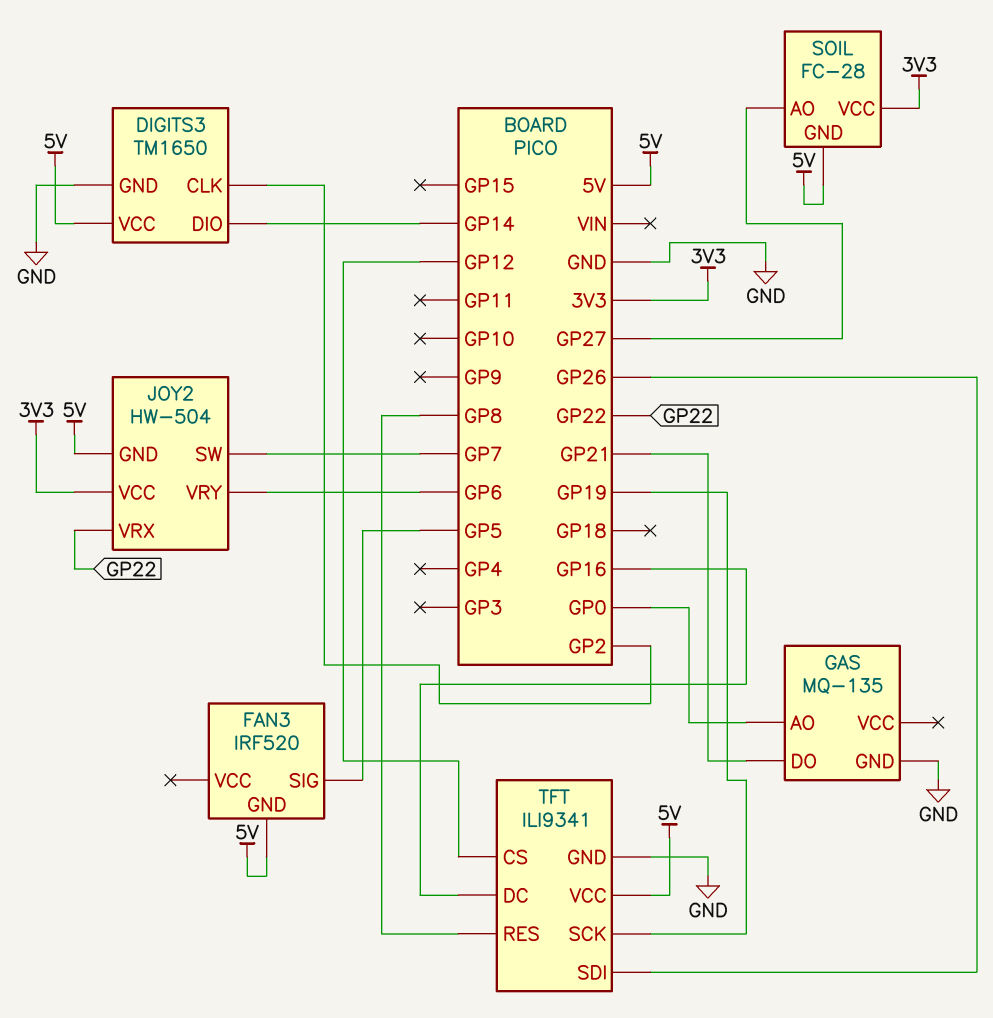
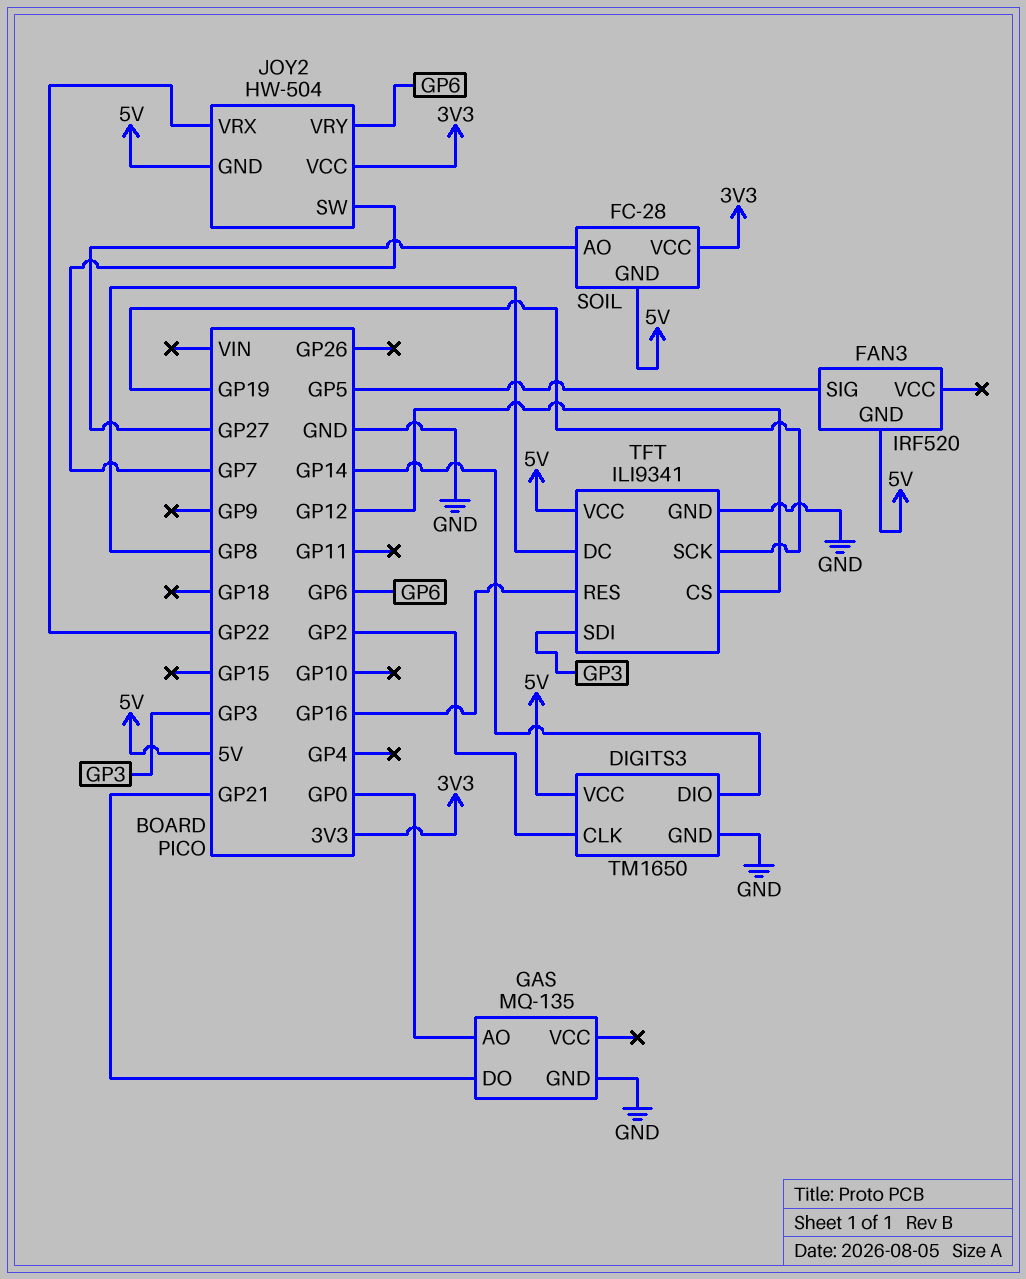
TFT pin DC: GP16 -> GP8
TFT pin RES: GP8 -> GP16
TFT pin SDI: GP26 -> GP3

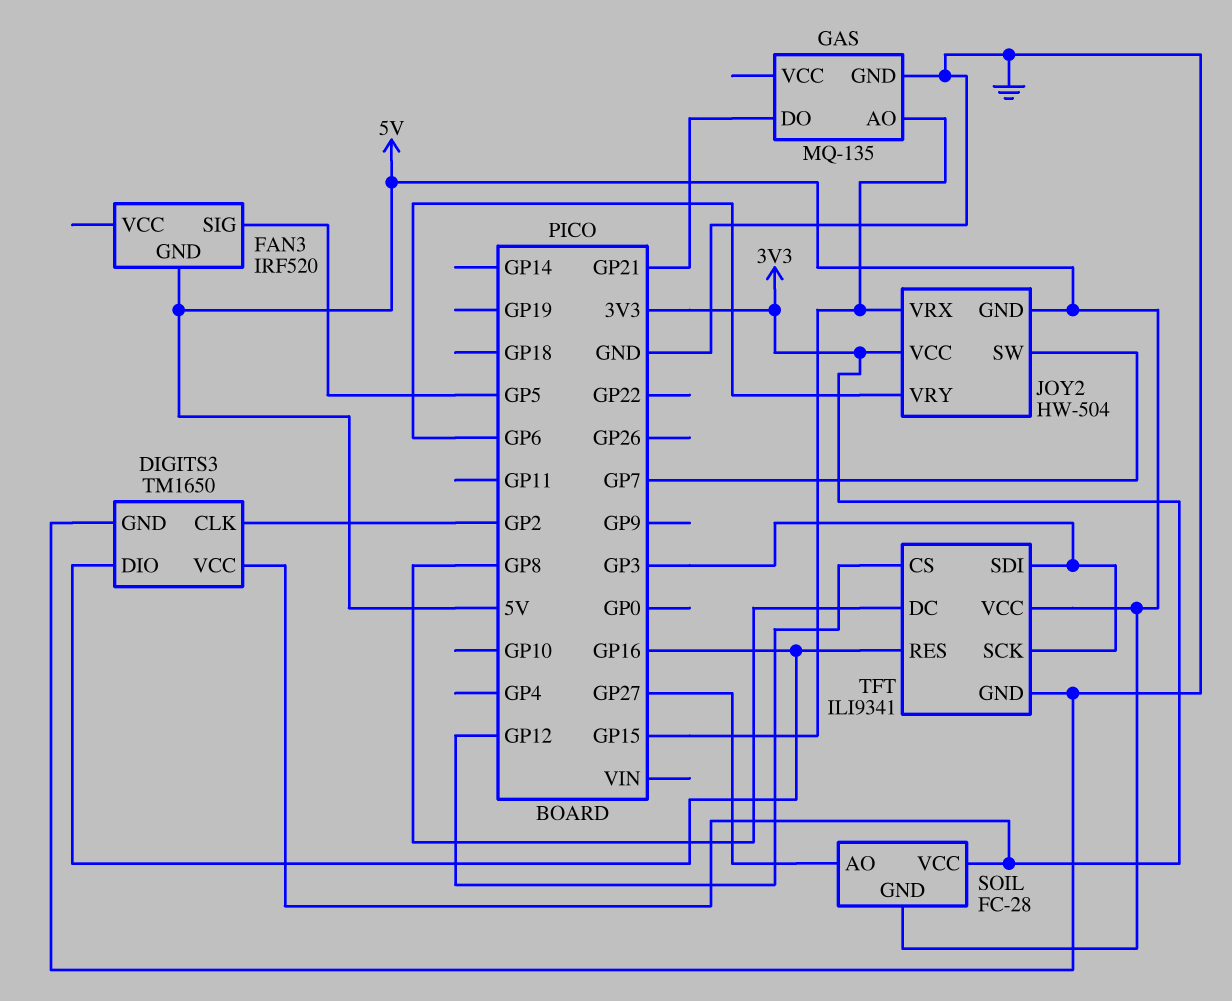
DIGITS3 pin DIO: GP14 -> GP16
DIGITS3 pin VCC: 5V -> 3V3
GAS pin AO: GP0 -> GP15
JOY2 pin VRX: GP22 -> GP15
TFT pin SCK: GP19 -> GP3

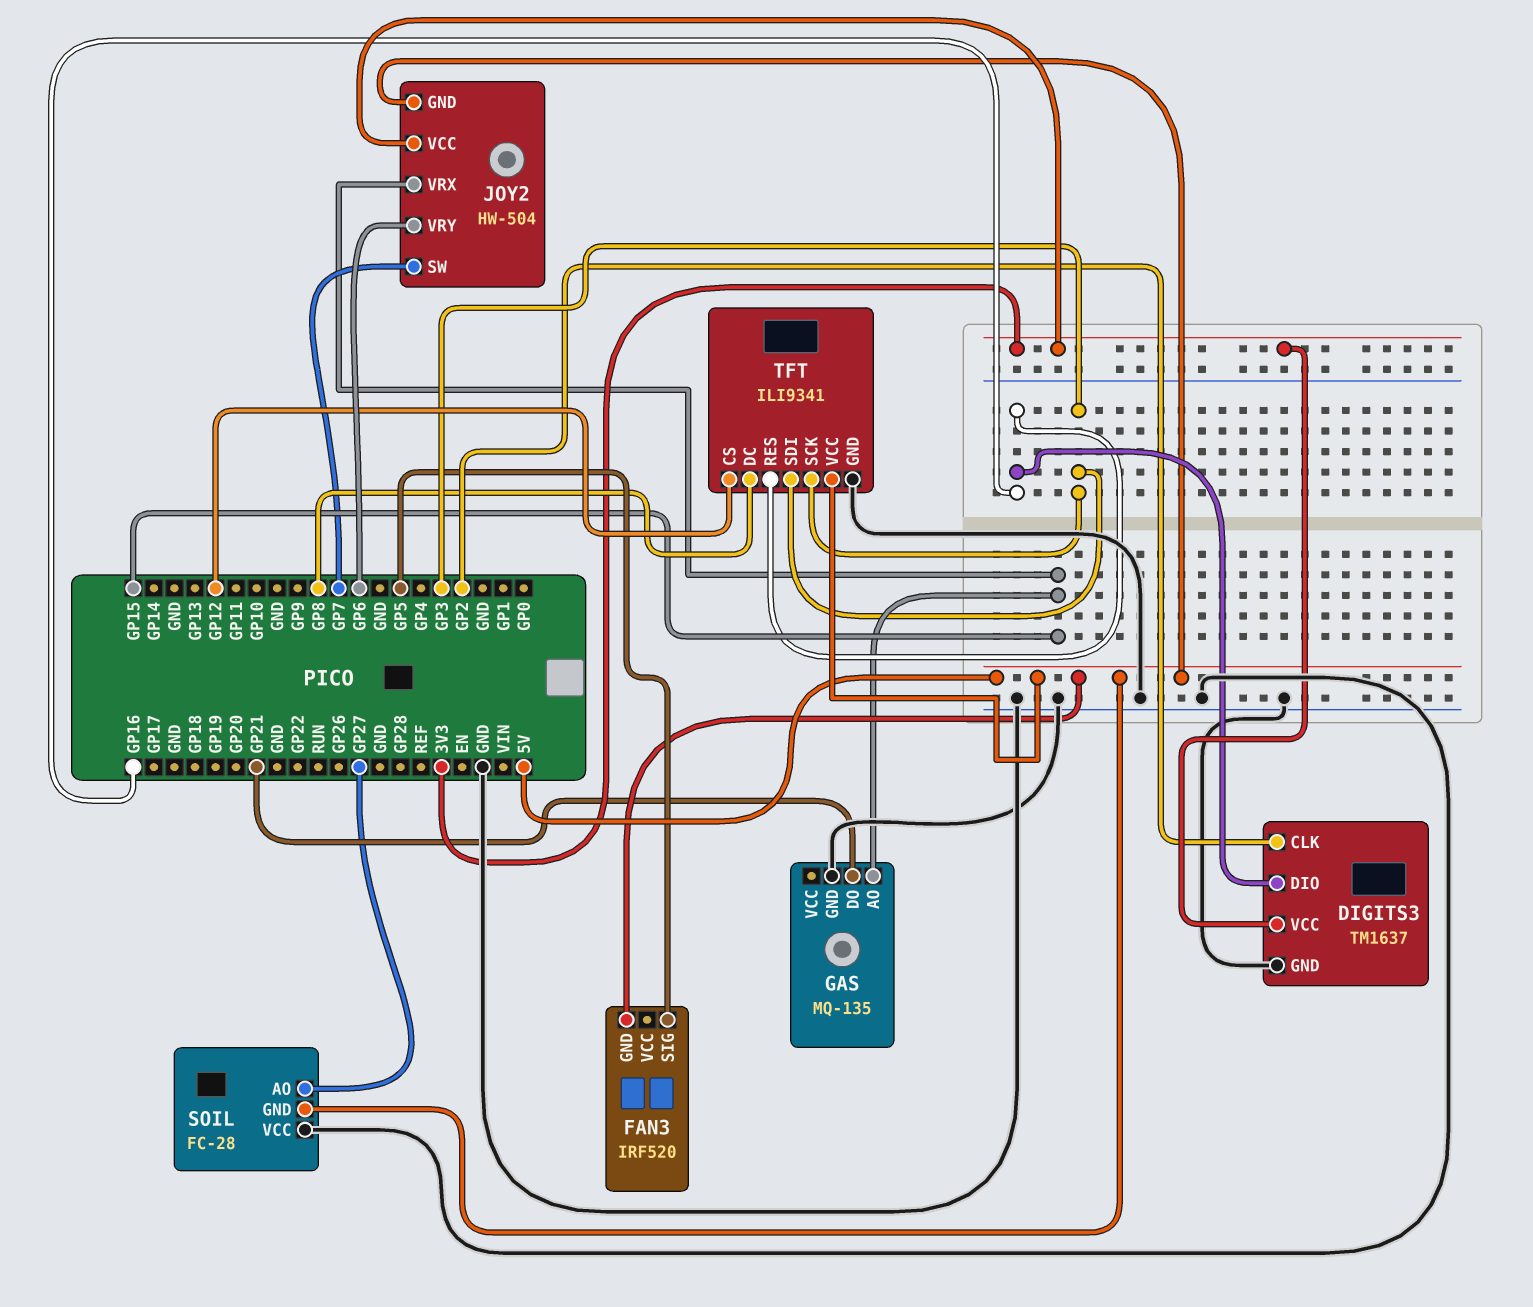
DIGITS3: TM1650 -> TM1637
SOIL pin VCC: 3V3 -> GND

